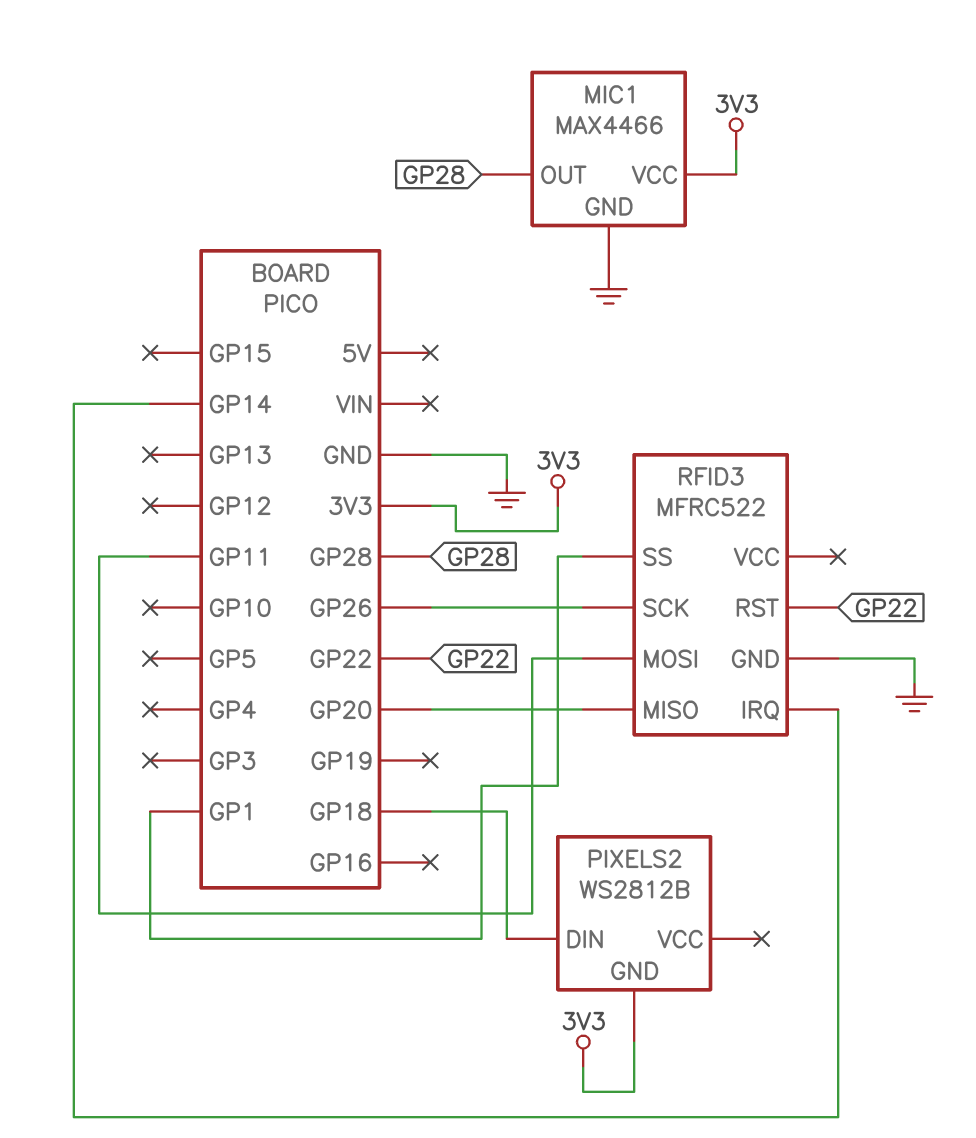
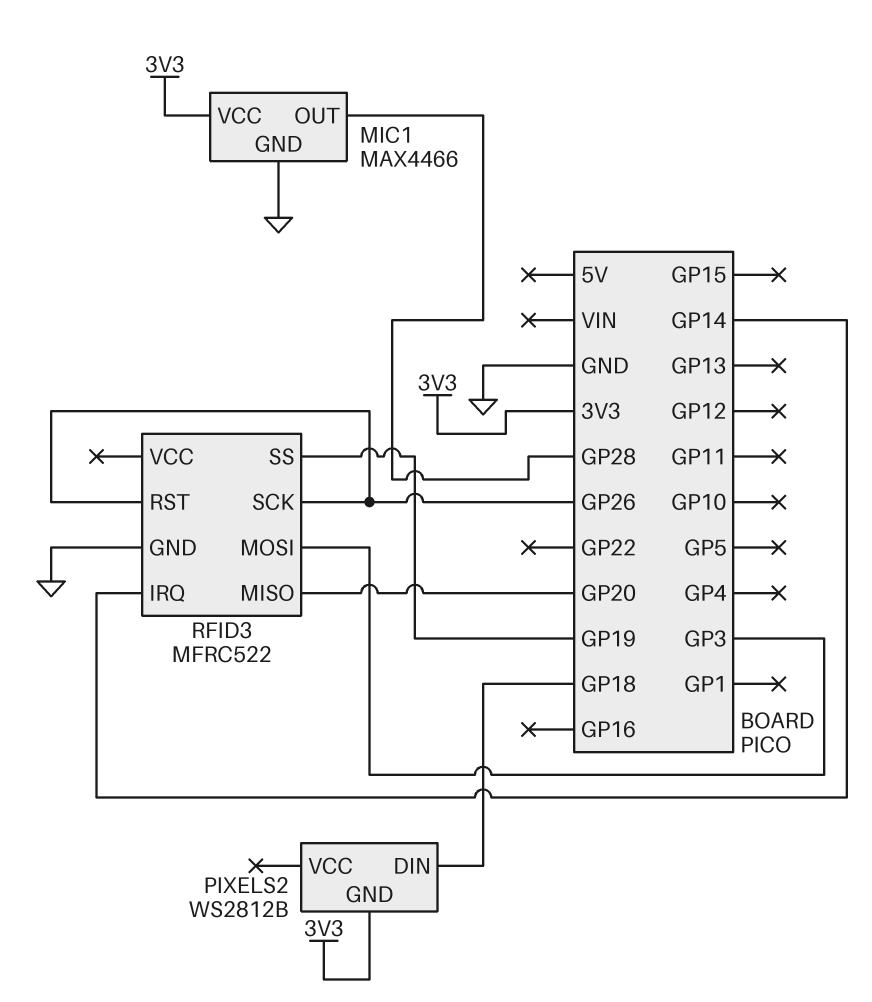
RFID3 pin MOSI: GP11 -> GP3
RFID3 pin RST: GP22 -> GP26
RFID3 pin SS: GP1 -> GP19

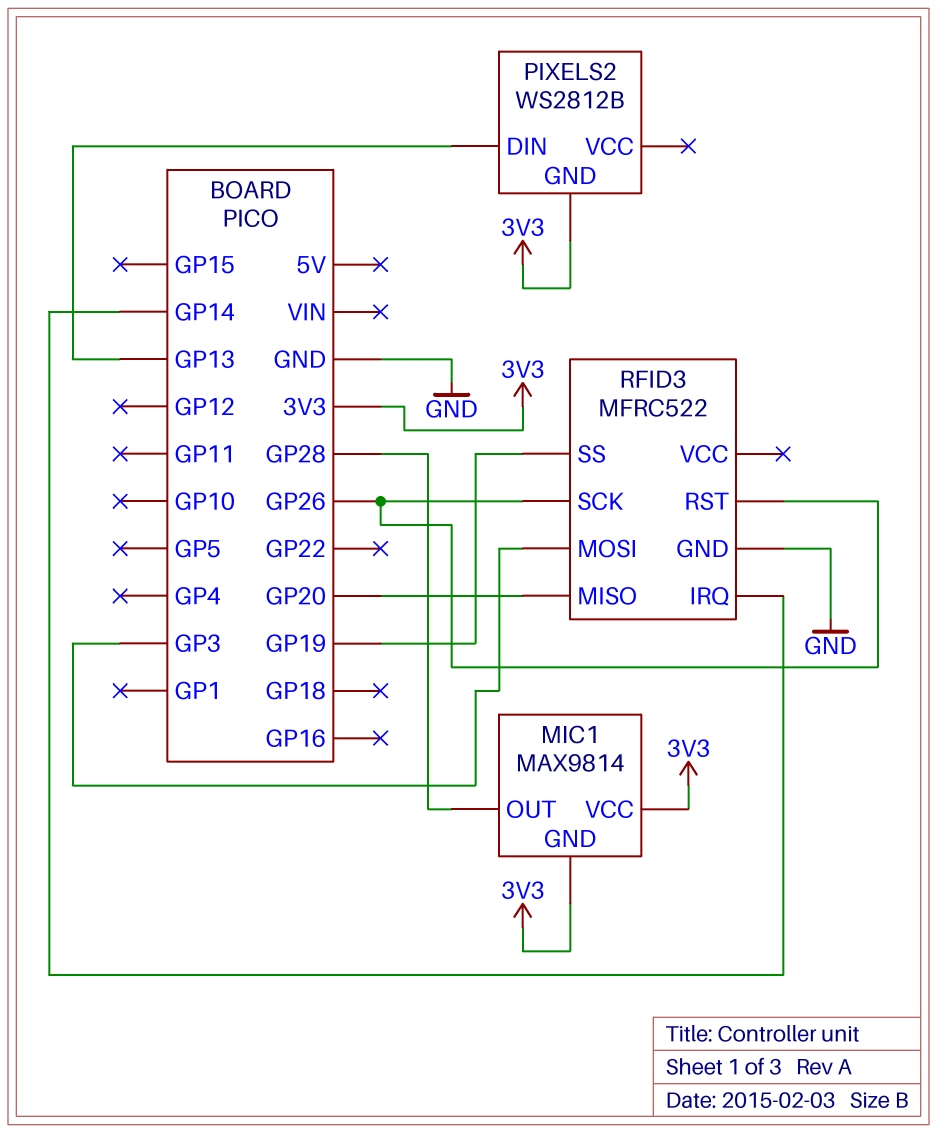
MIC1: MAX4466 -> MAX9814
MIC1 pin GND: GND -> 3V3
PIXELS2 pin DIN: GP18 -> GP13

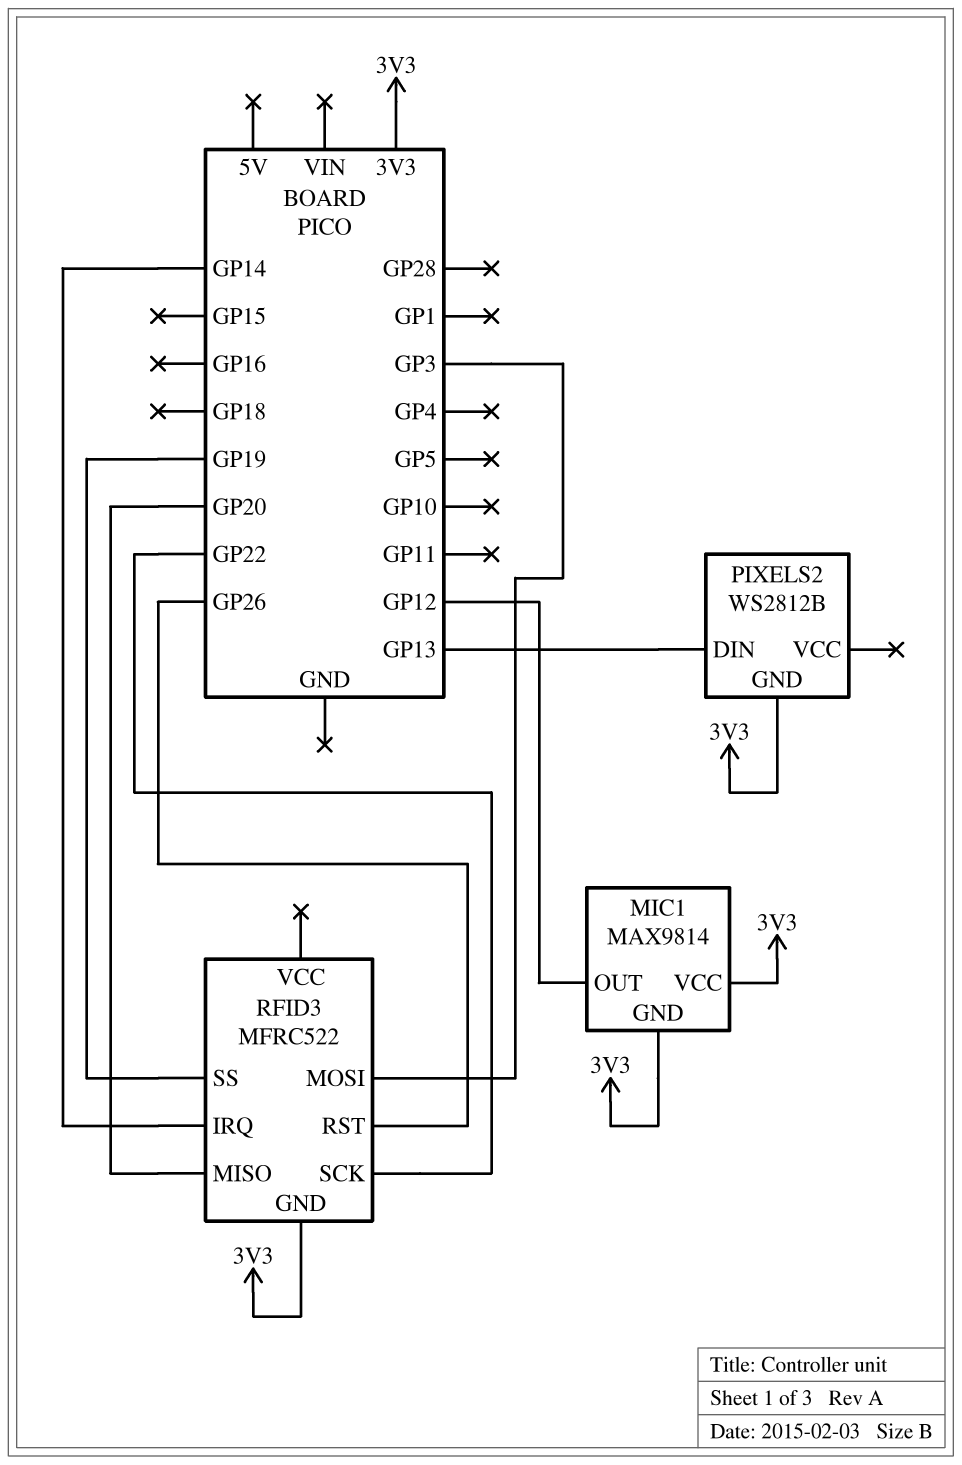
MIC1 pin OUT: GP28 -> GP12
RFID3 pin GND: GND -> 3V3
RFID3 pin SCK: GP26 -> GP22

